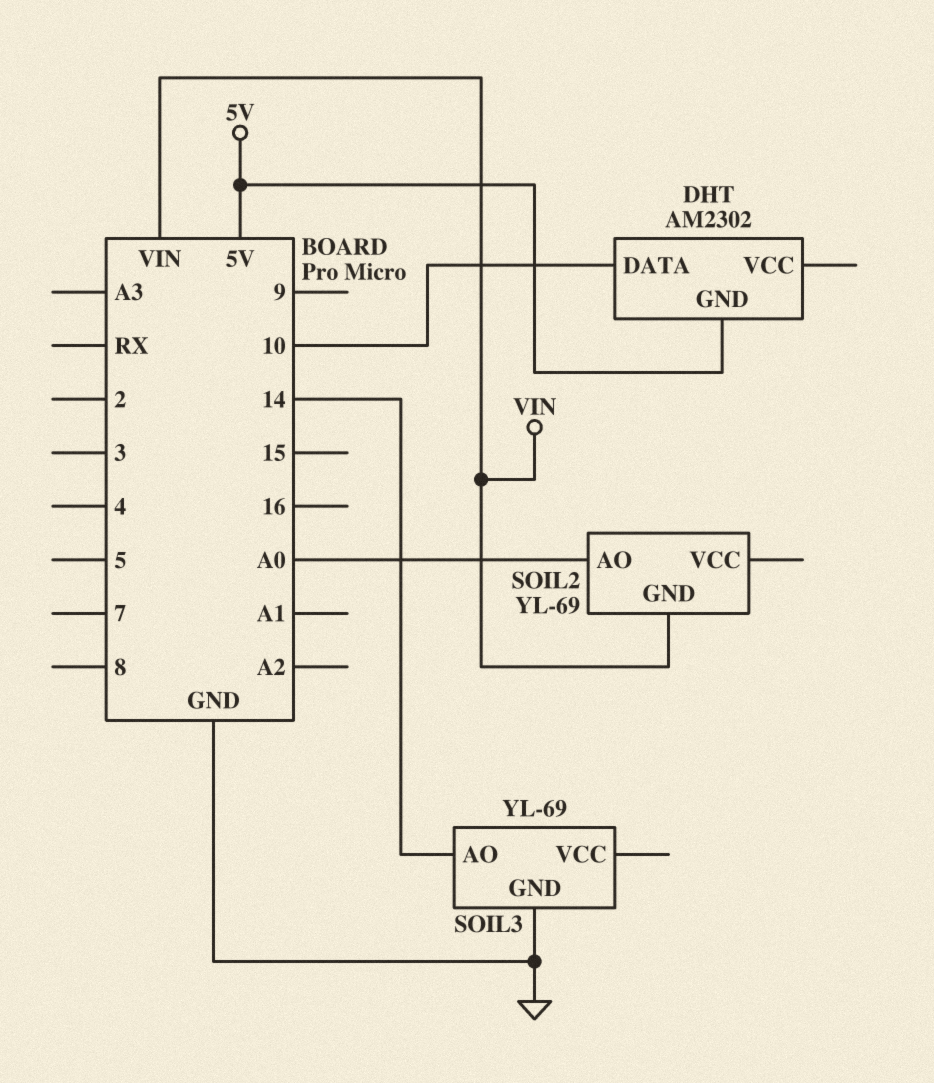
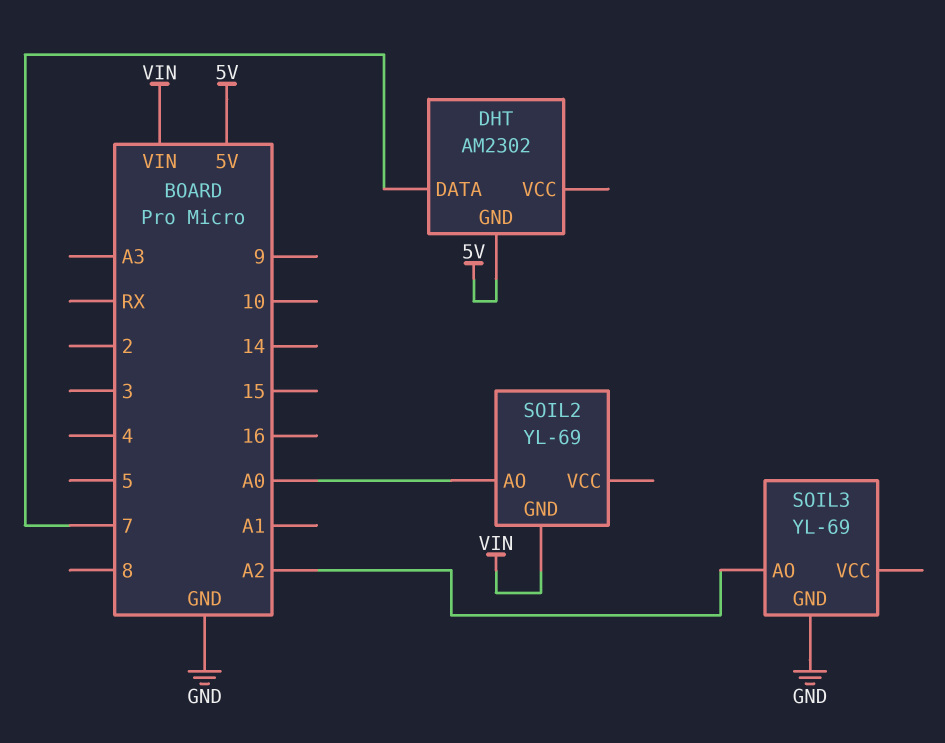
DHT pin DATA: 10 -> 7
SOIL3 pin AO: 14 -> A2

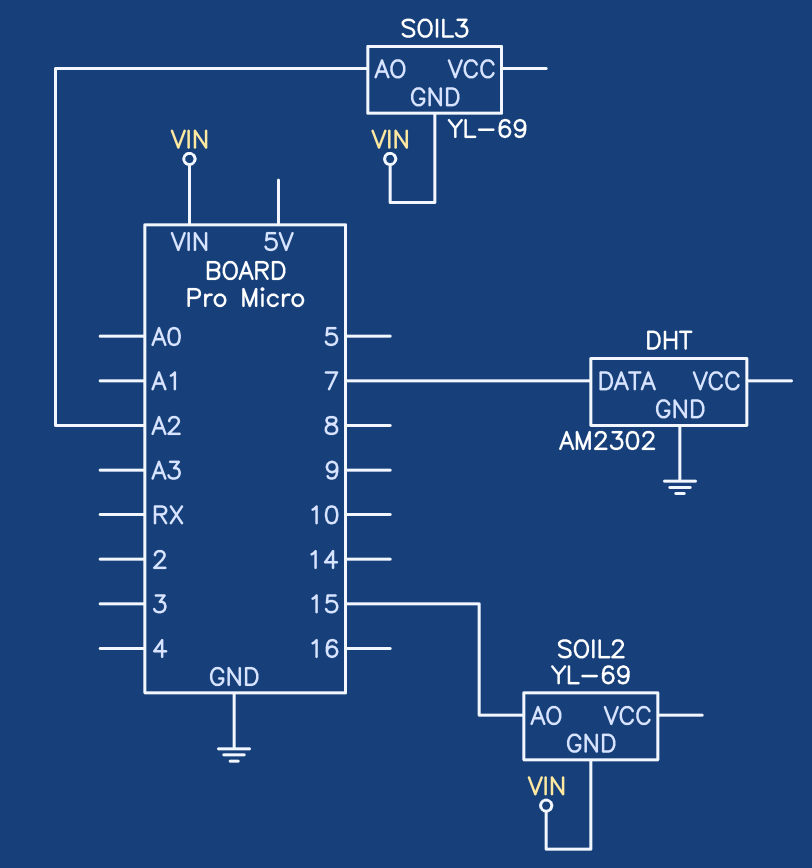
DHT pin GND: 5V -> GND
SOIL2 pin AO: A0 -> 15
SOIL3 pin GND: GND -> VIN

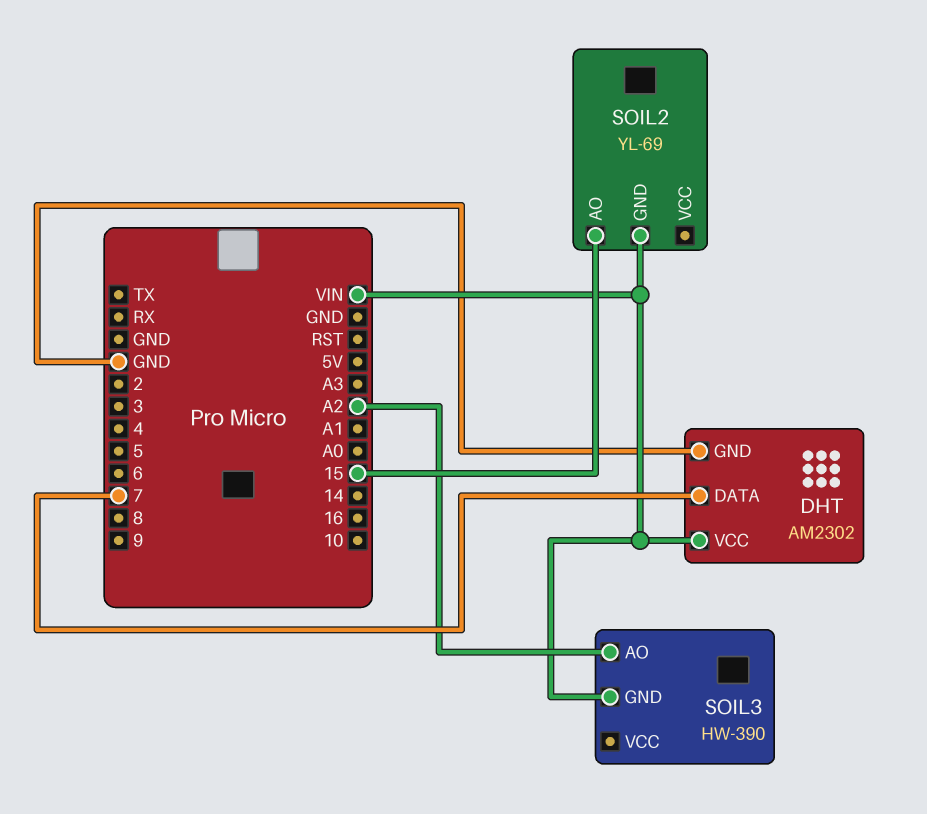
DHT pin VCC: none -> VIN
SOIL3: YL-69 -> HW-390

